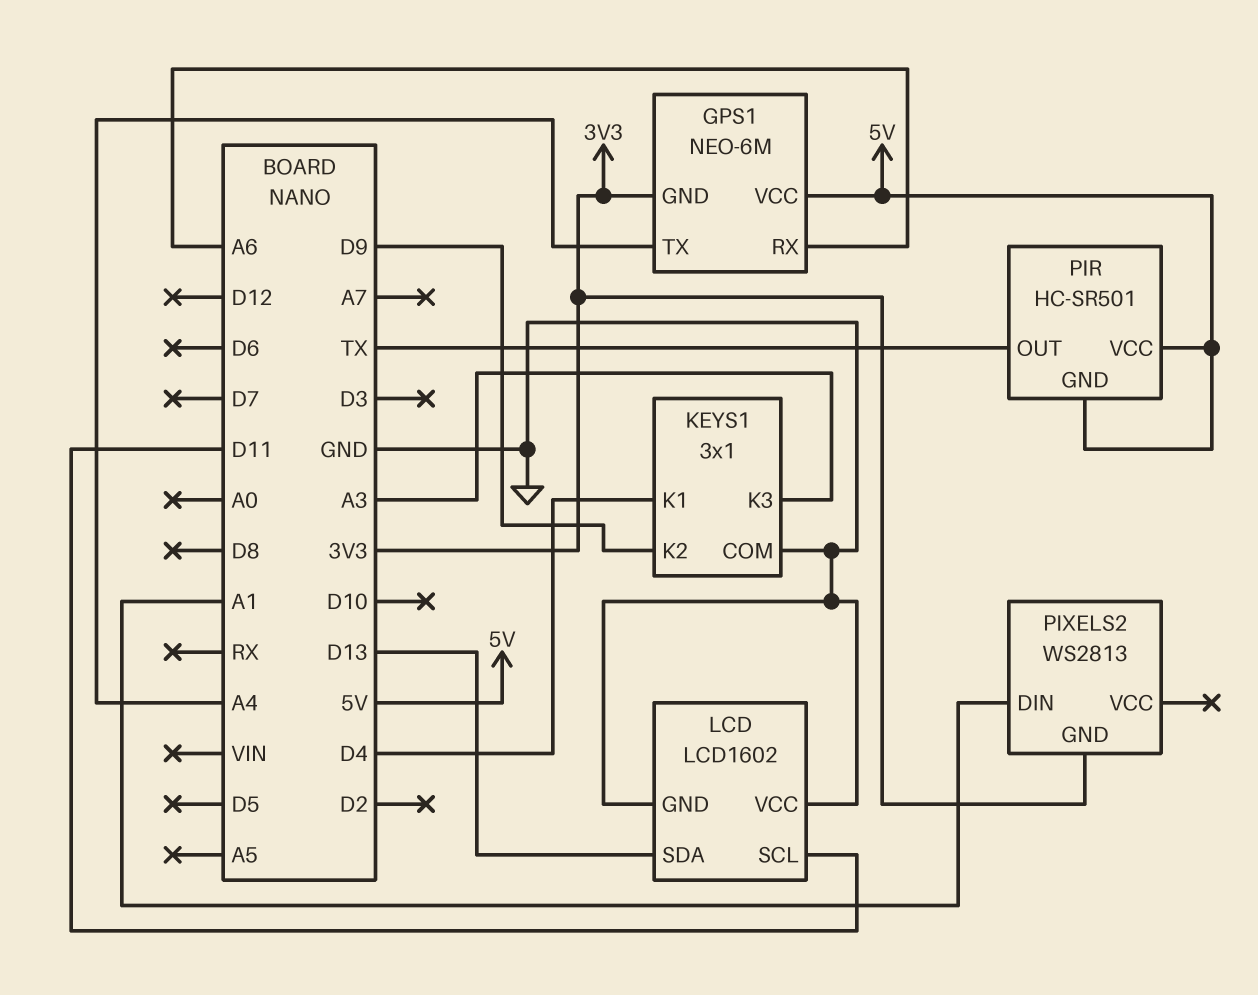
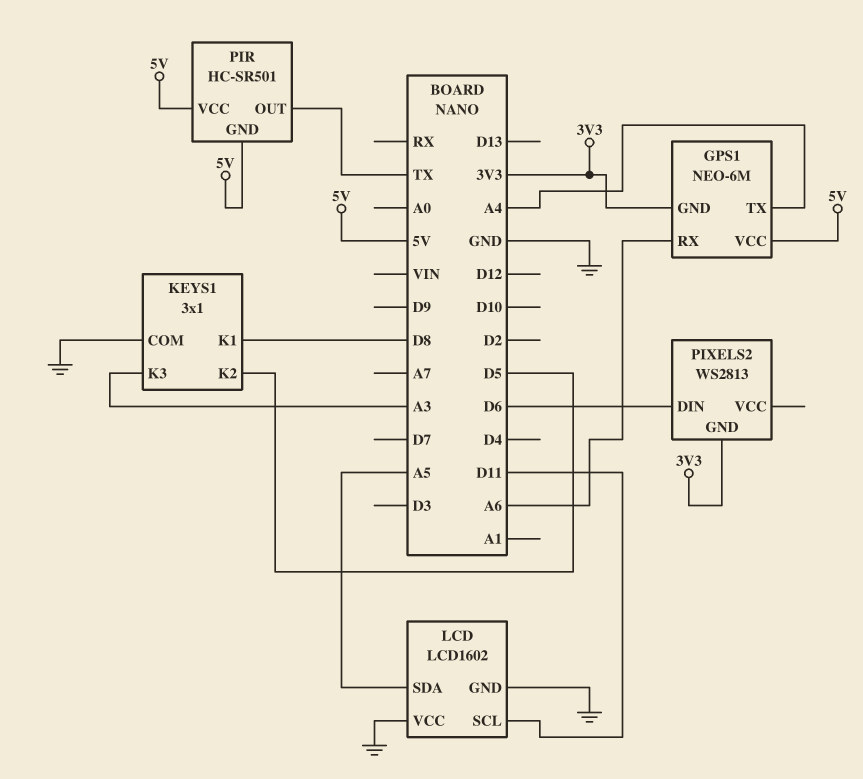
KEYS1 pin K1: D4 -> D8
KEYS1 pin K2: D9 -> D5
LCD pin SDA: D13 -> A5
PIXELS2 pin DIN: A1 -> D6

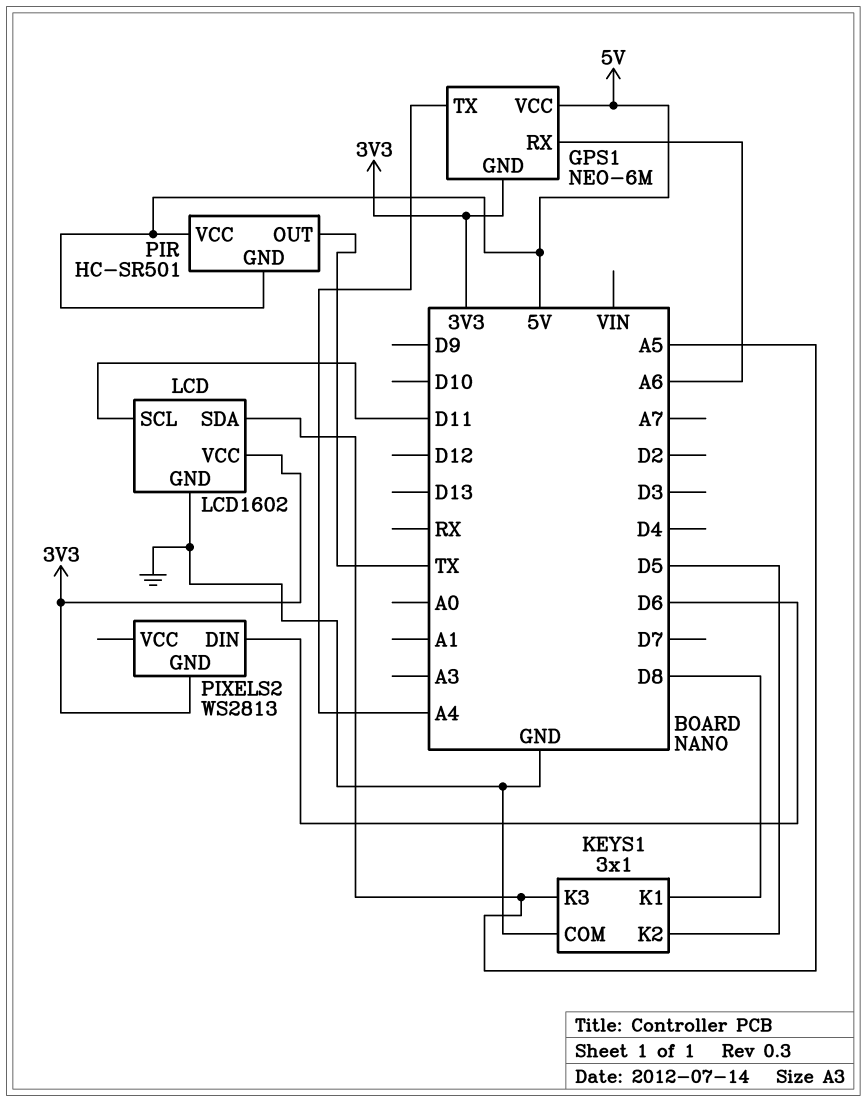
KEYS1 pin K3: A3 -> A5
LCD pin VCC: GND -> 3V3

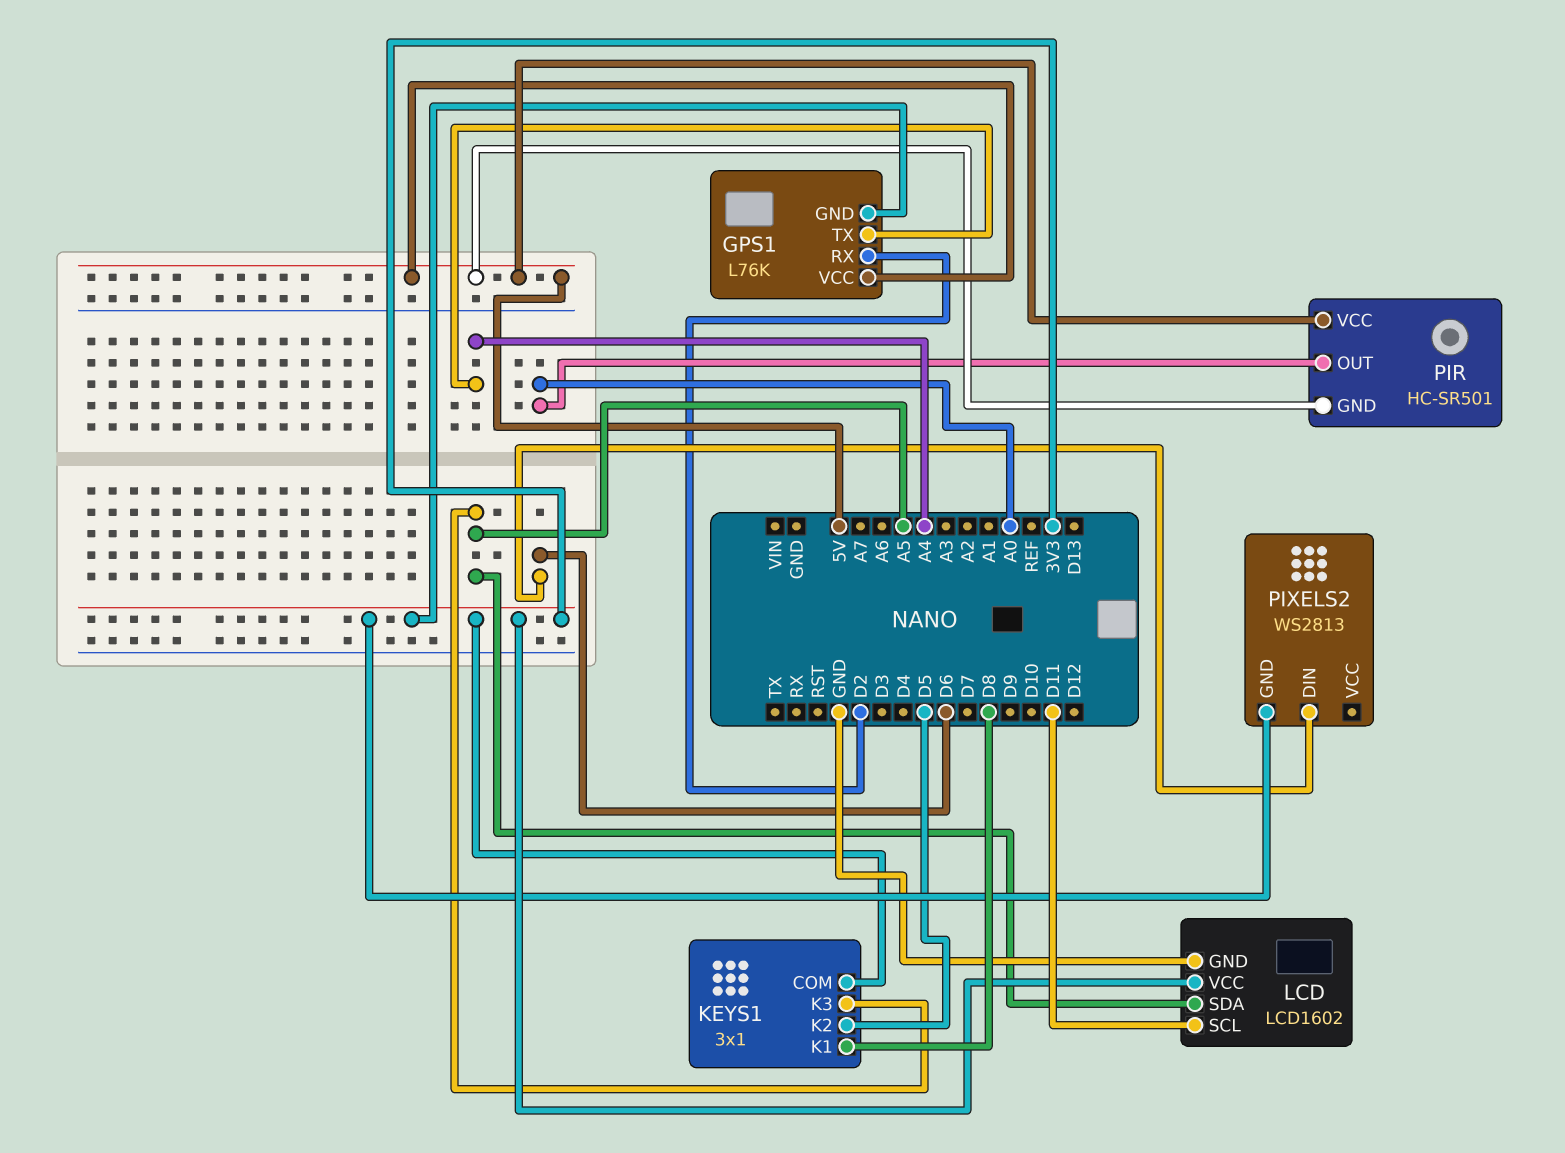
GPS1: NEO-6M -> L76K
GPS1 pin RX: A6 -> D2
KEYS1 pin COM: GND -> 3V3
PIR pin OUT: TX -> A0

